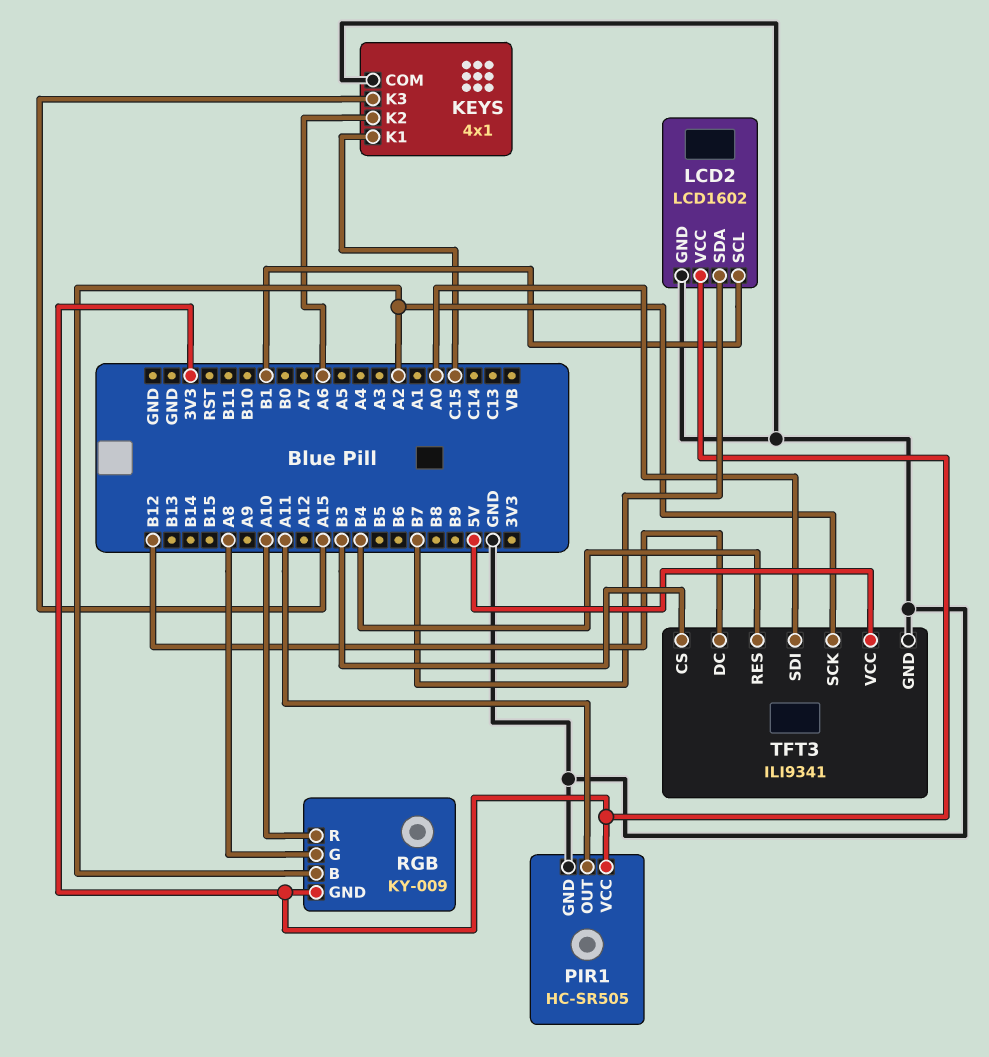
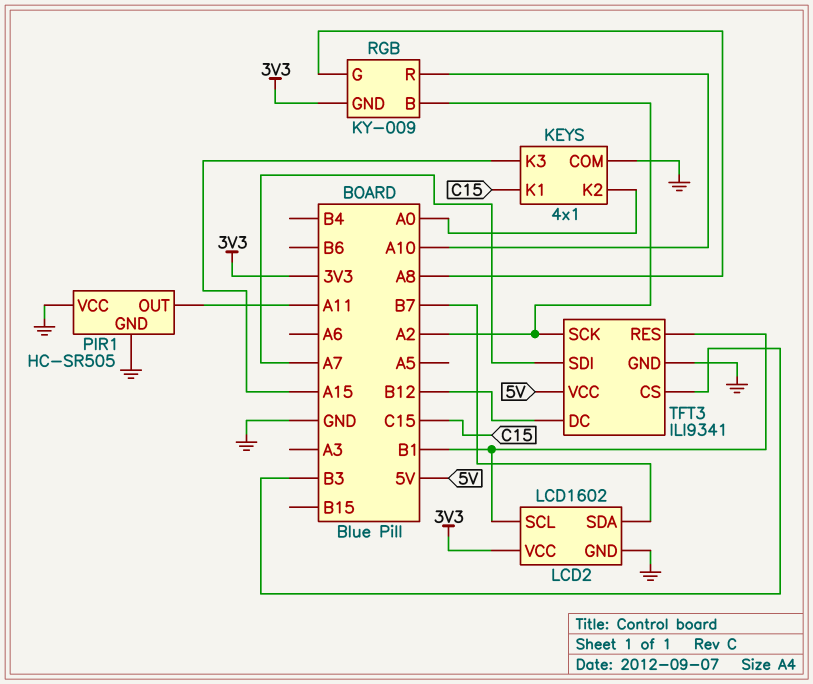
KEYS pin K2: A6 -> A0
PIR1 pin VCC: 3V3 -> GND
TFT3 pin RES: B4 -> B1
TFT3 pin SDI: A0 -> A7

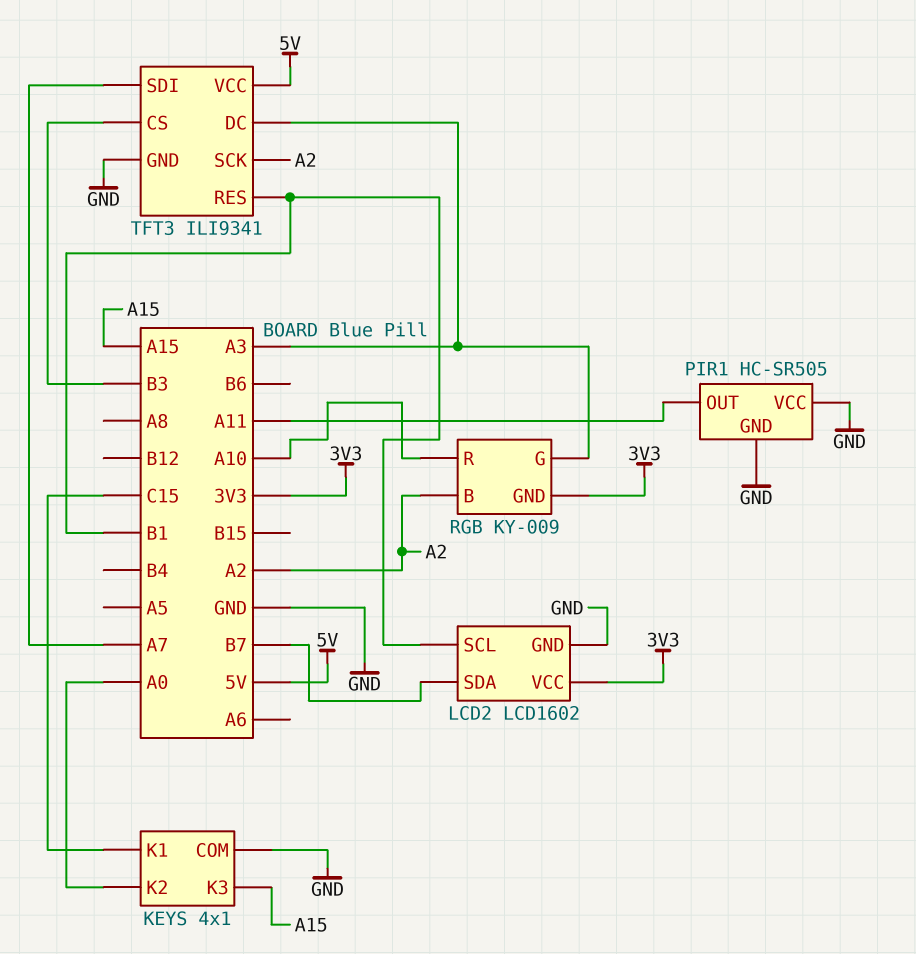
RGB pin G: A8 -> A3
TFT3 pin DC: B12 -> A3

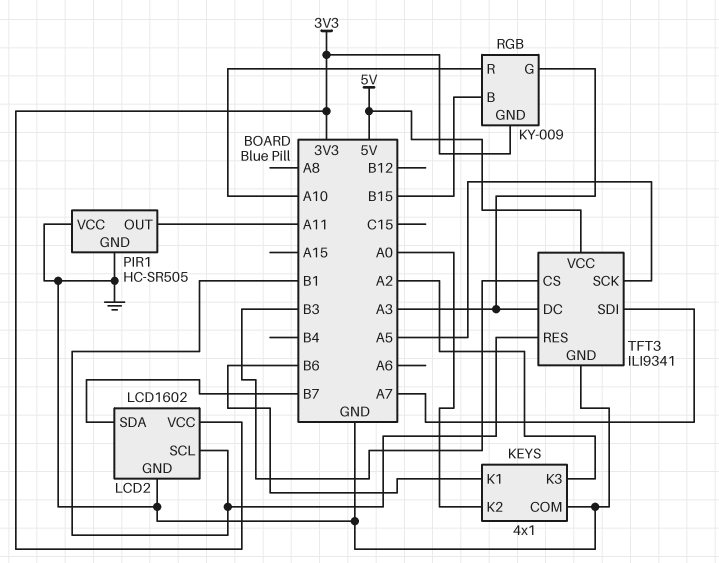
KEYS pin K1: C15 -> B6
KEYS pin K3: A15 -> A2
RGB pin B: A2 -> B15
TFT3 pin SCK: A2 -> A5

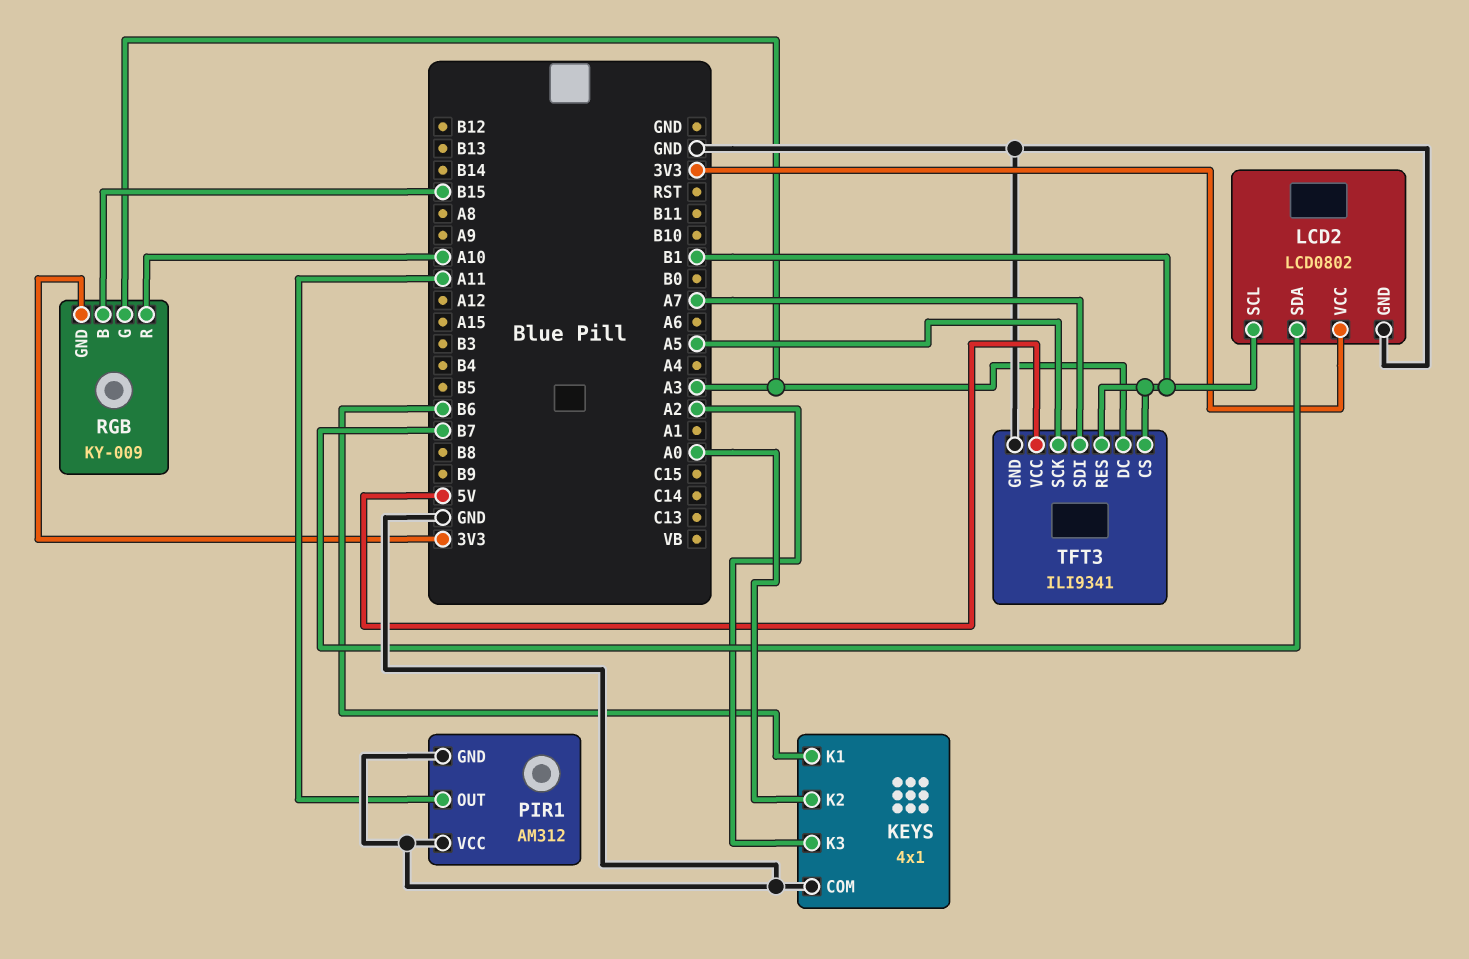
LCD2: LCD1602 -> LCD0802
PIR1: HC-SR505 -> AM312
TFT3 pin CS: B3 -> B1

